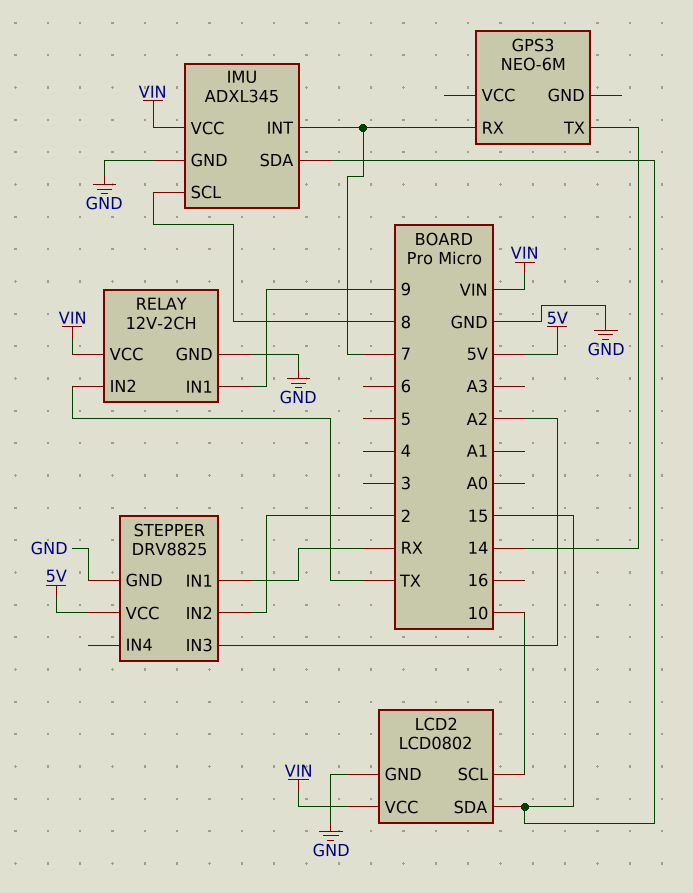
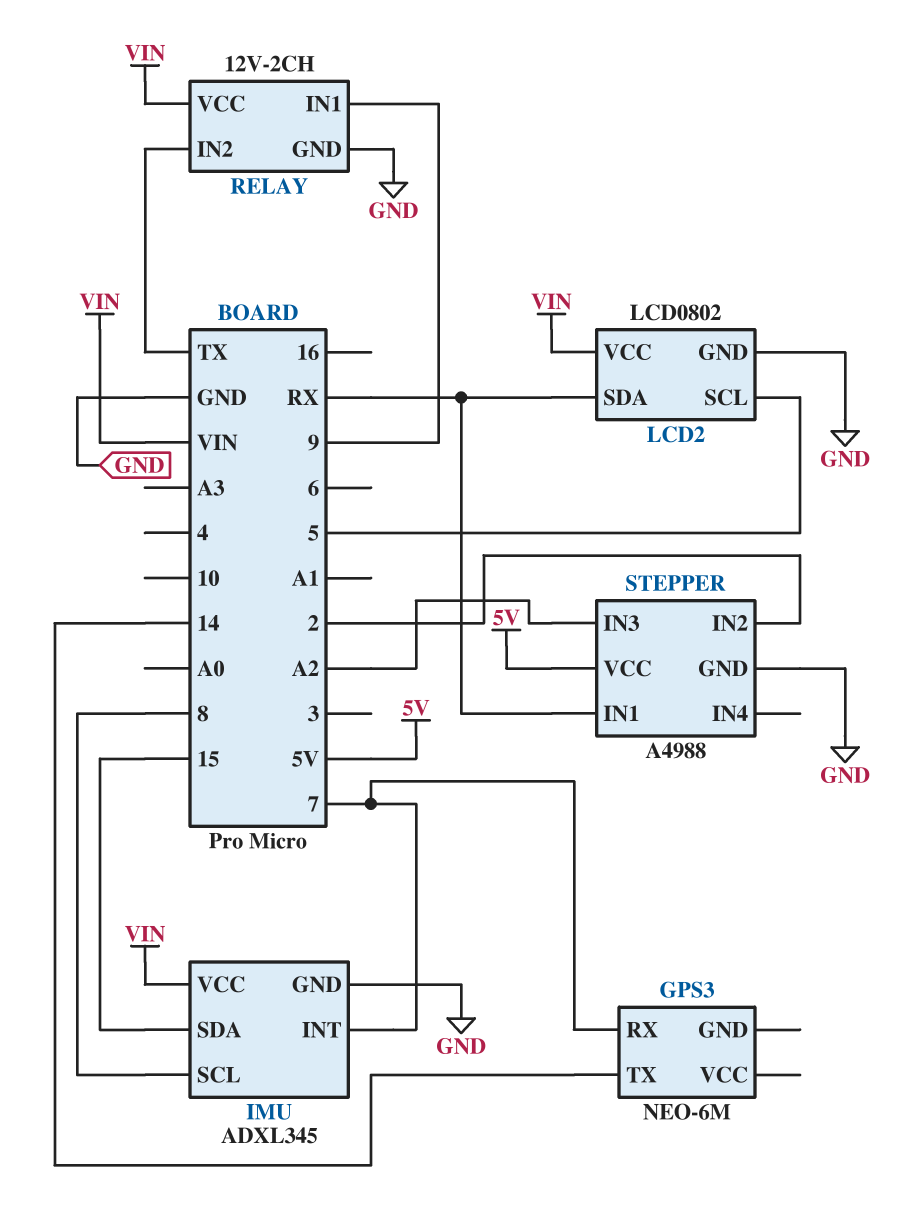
LCD2 pin SCL: 10 -> 5
LCD2 pin SDA: 15 -> RX
STEPPER: DRV8825 -> A4988

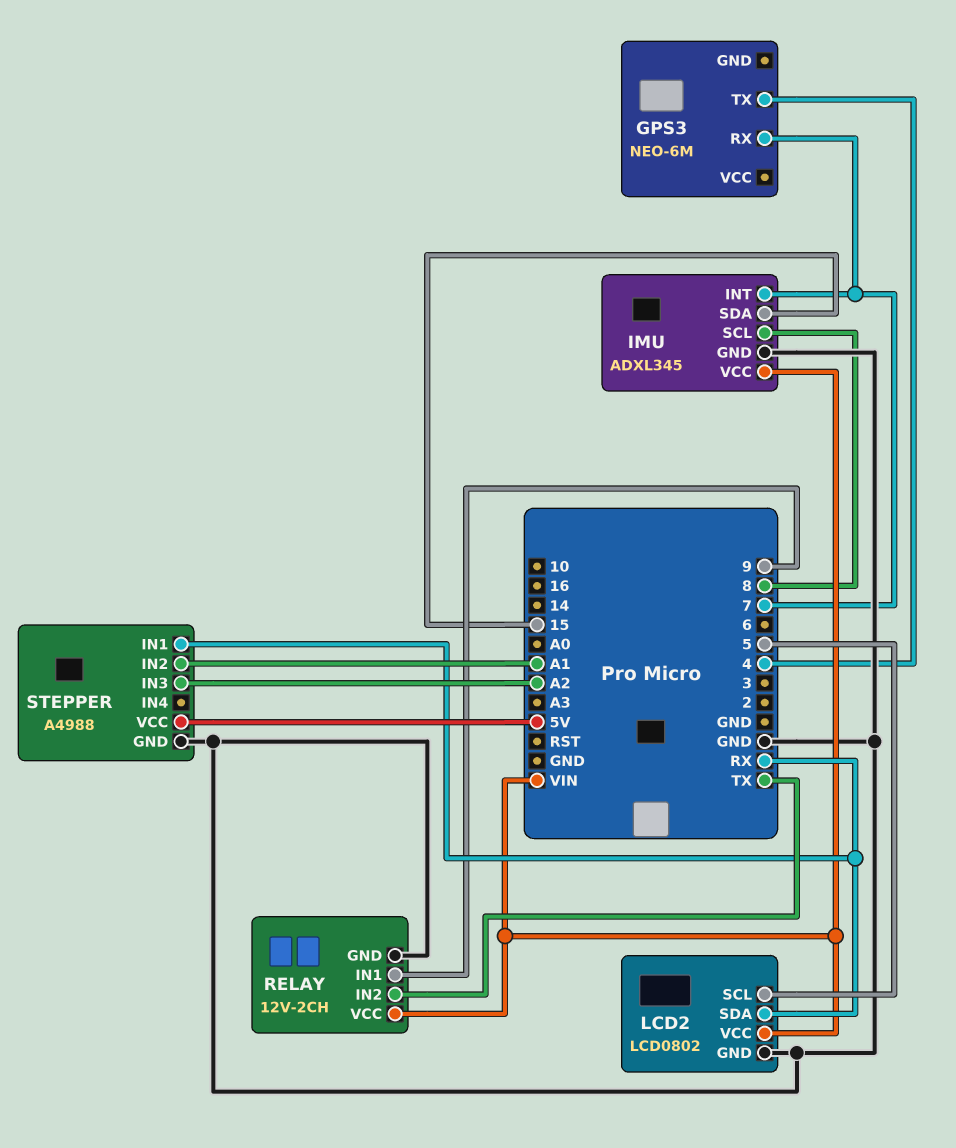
GPS3 pin TX: 14 -> 4
STEPPER pin IN2: 2 -> A1

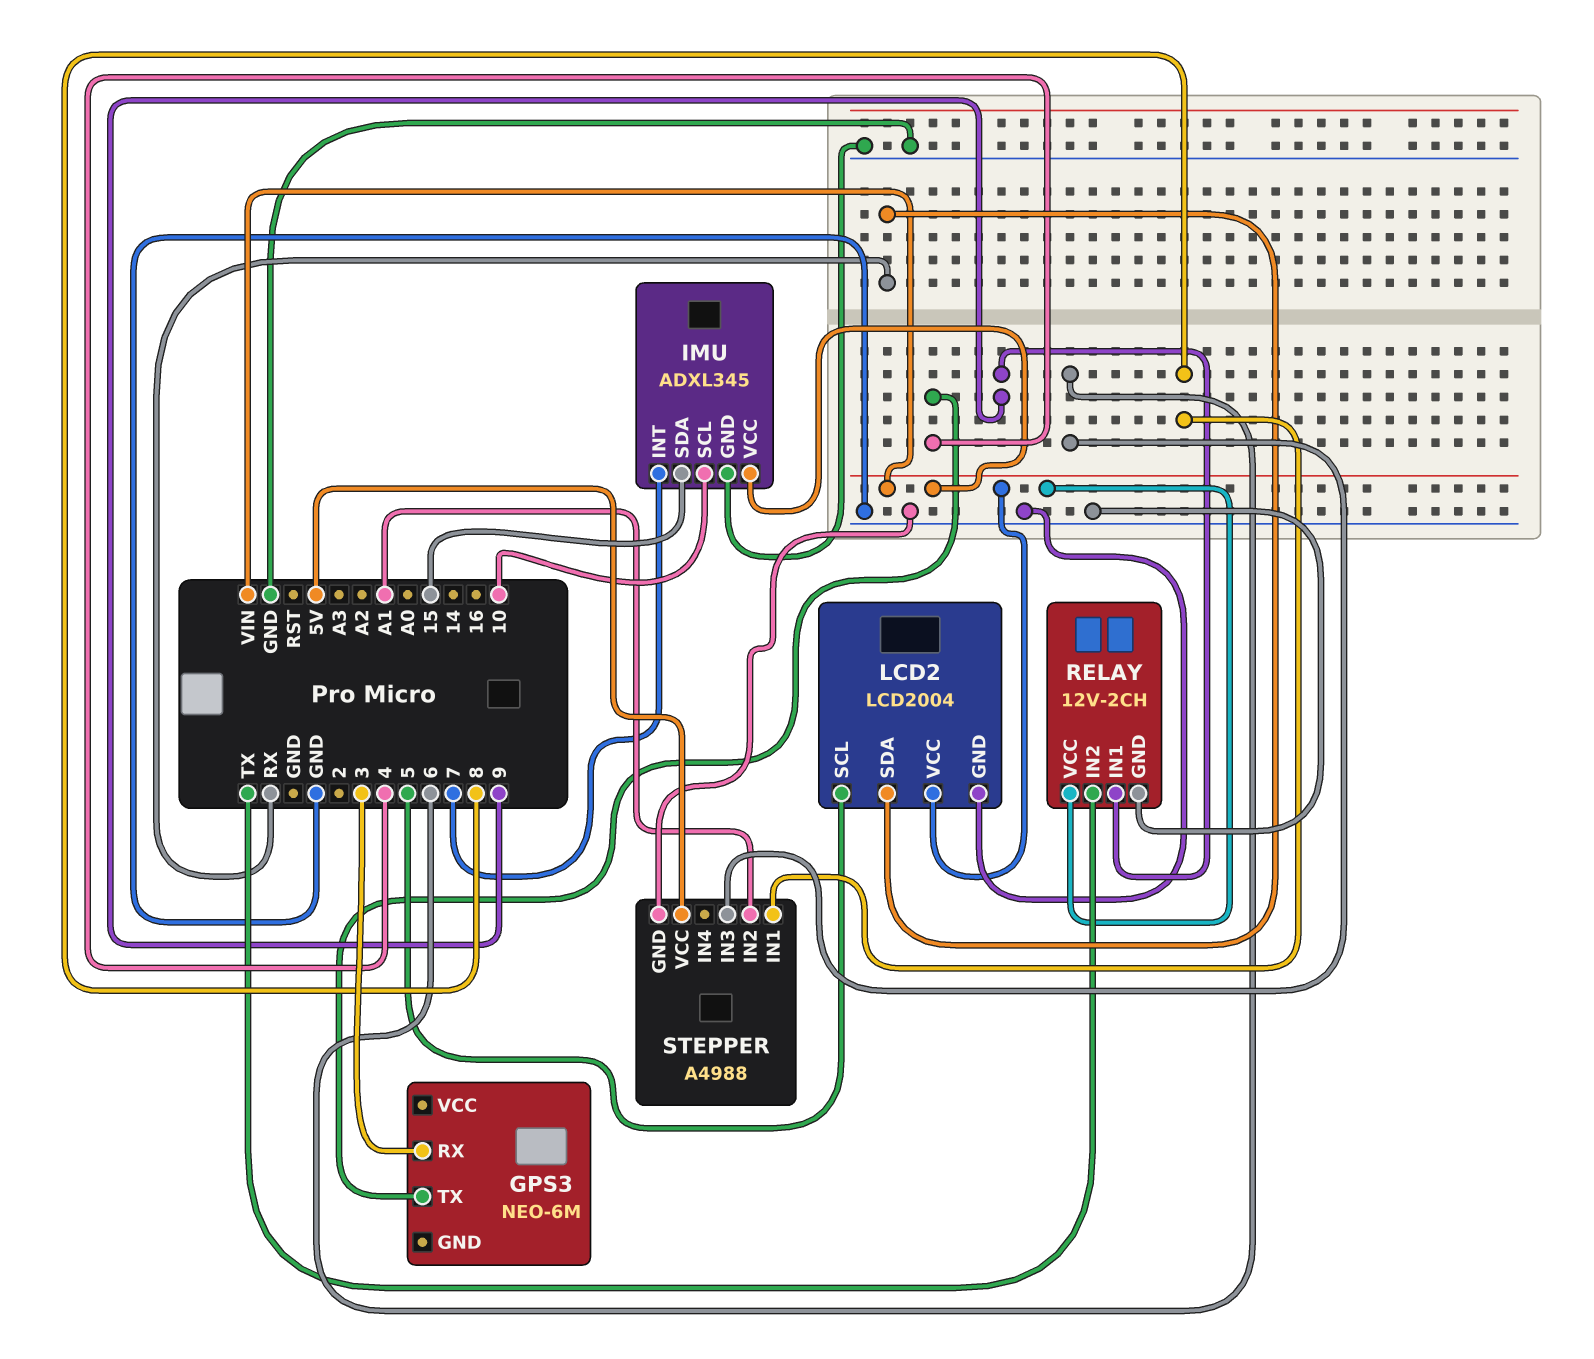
GPS3 pin RX: 7 -> 3
IMU pin SCL: 8 -> 10
LCD2: LCD0802 -> LCD2004
STEPPER pin IN1: RX -> 8
STEPPER pin IN3: A2 -> 6

